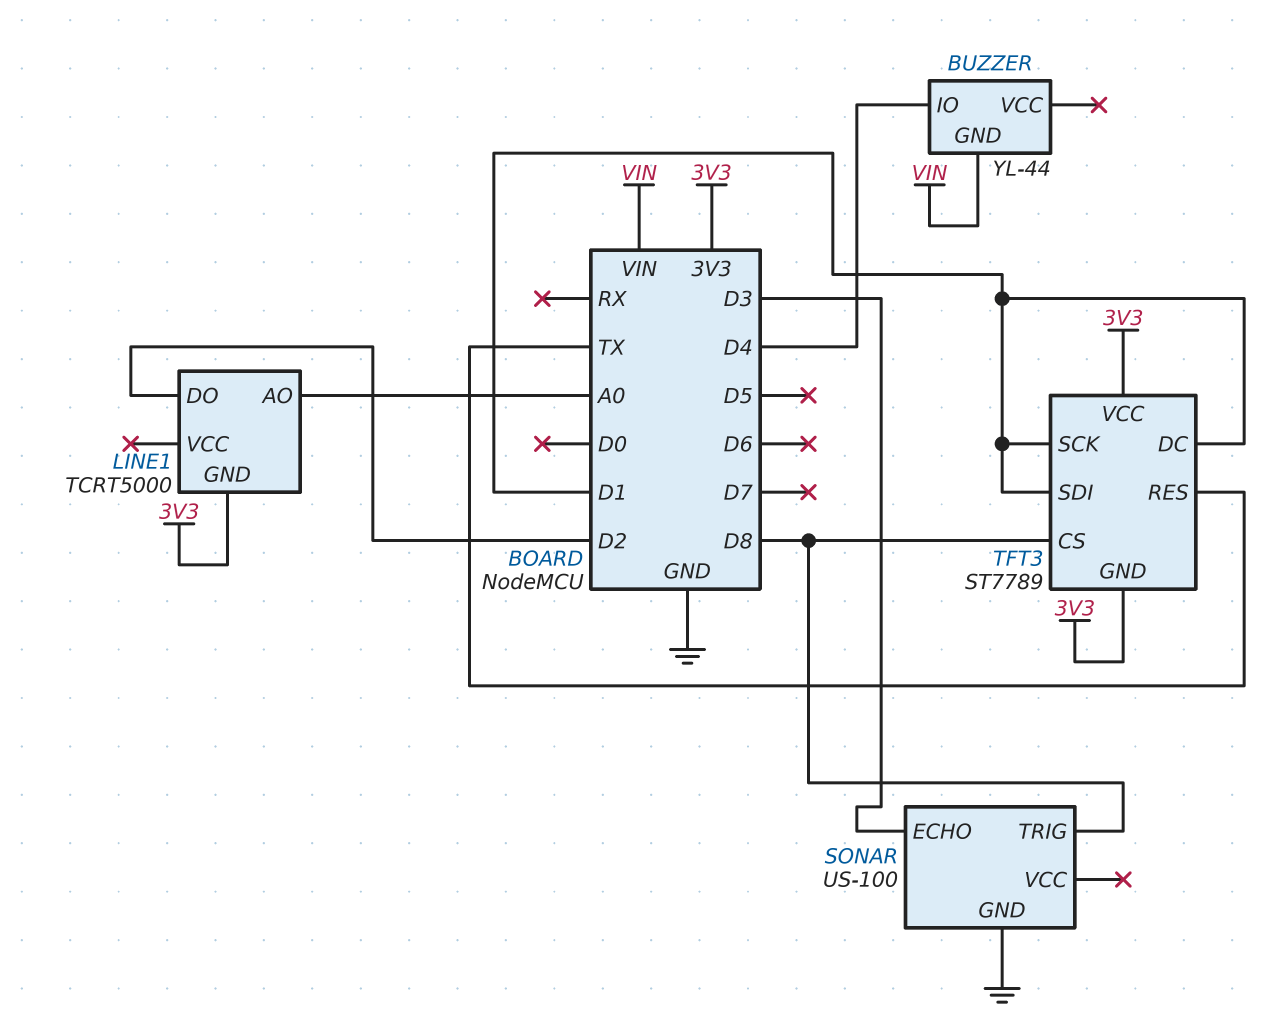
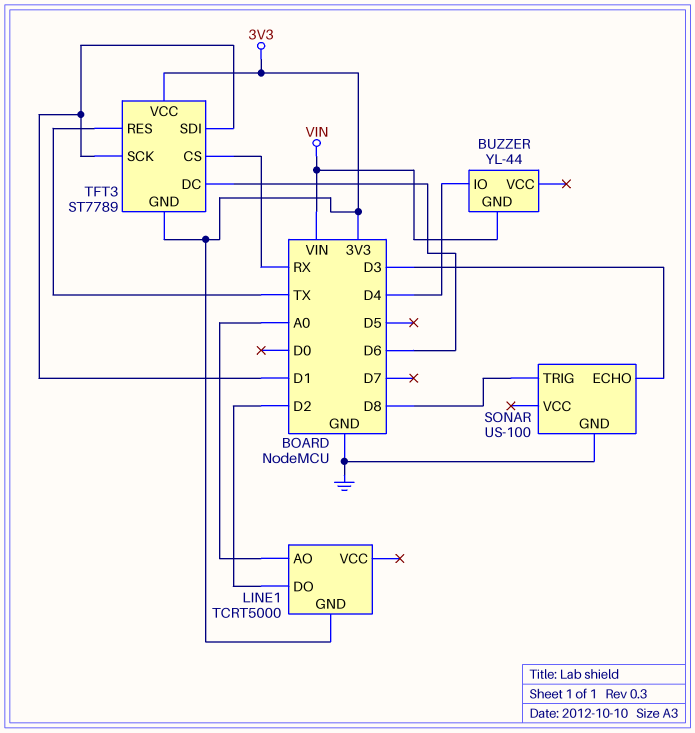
TFT3 pin CS: D8 -> RX
TFT3 pin DC: D1 -> D6

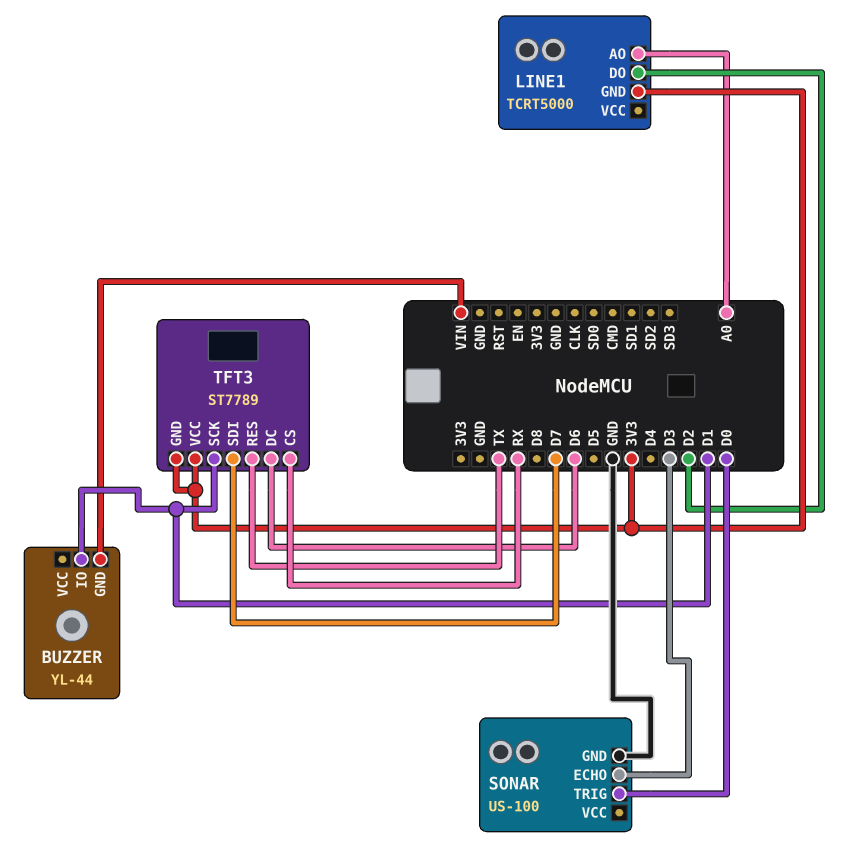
BUZZER pin IO: D4 -> D1
SONAR pin TRIG: D8 -> D0
TFT3 pin SDI: D1 -> D7

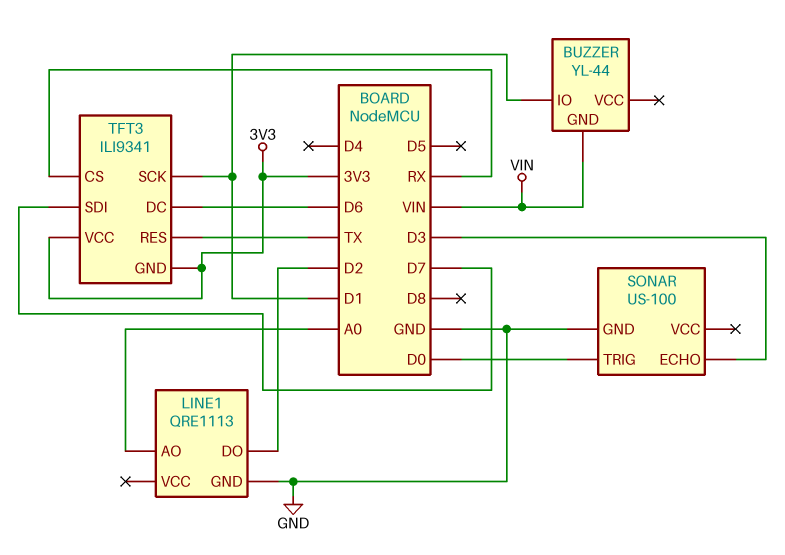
LINE1: TCRT5000 -> QRE1113
LINE1 pin GND: 3V3 -> GND
TFT3: ST7789 -> ILI9341

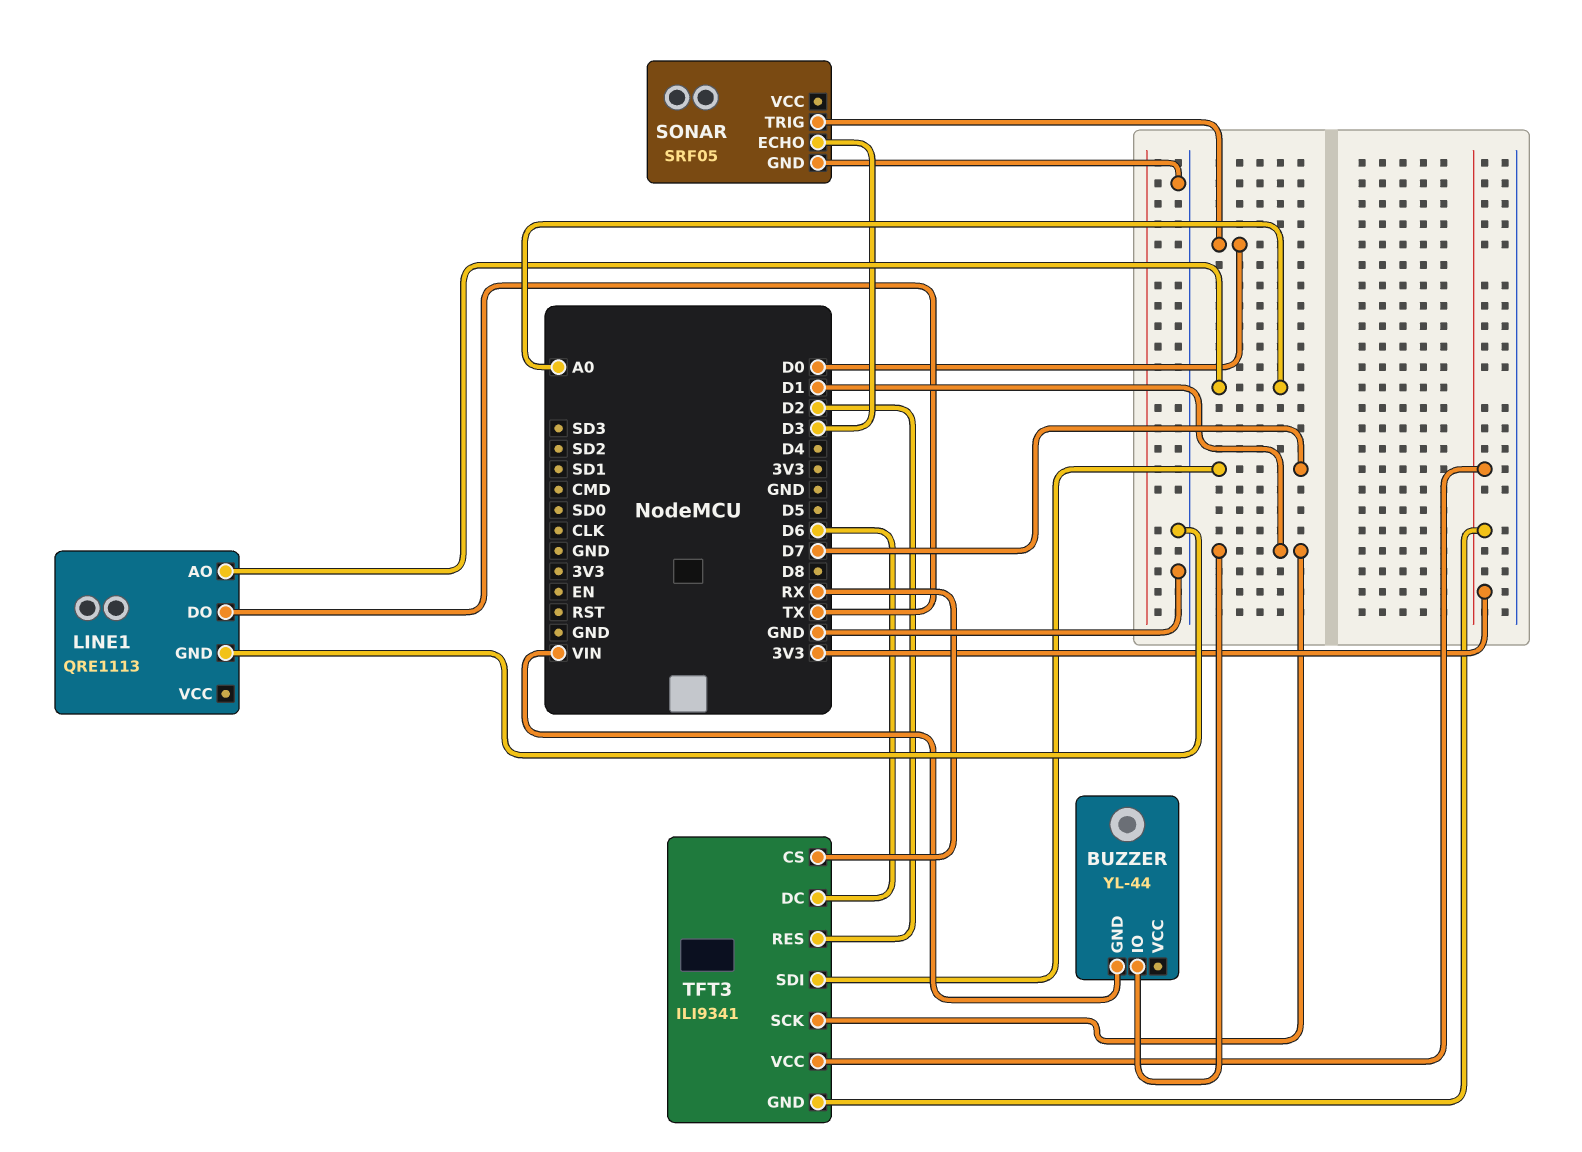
LINE1 pin DO: D2 -> TX
SONAR: US-100 -> SRF05
TFT3 pin RES: TX -> D2

